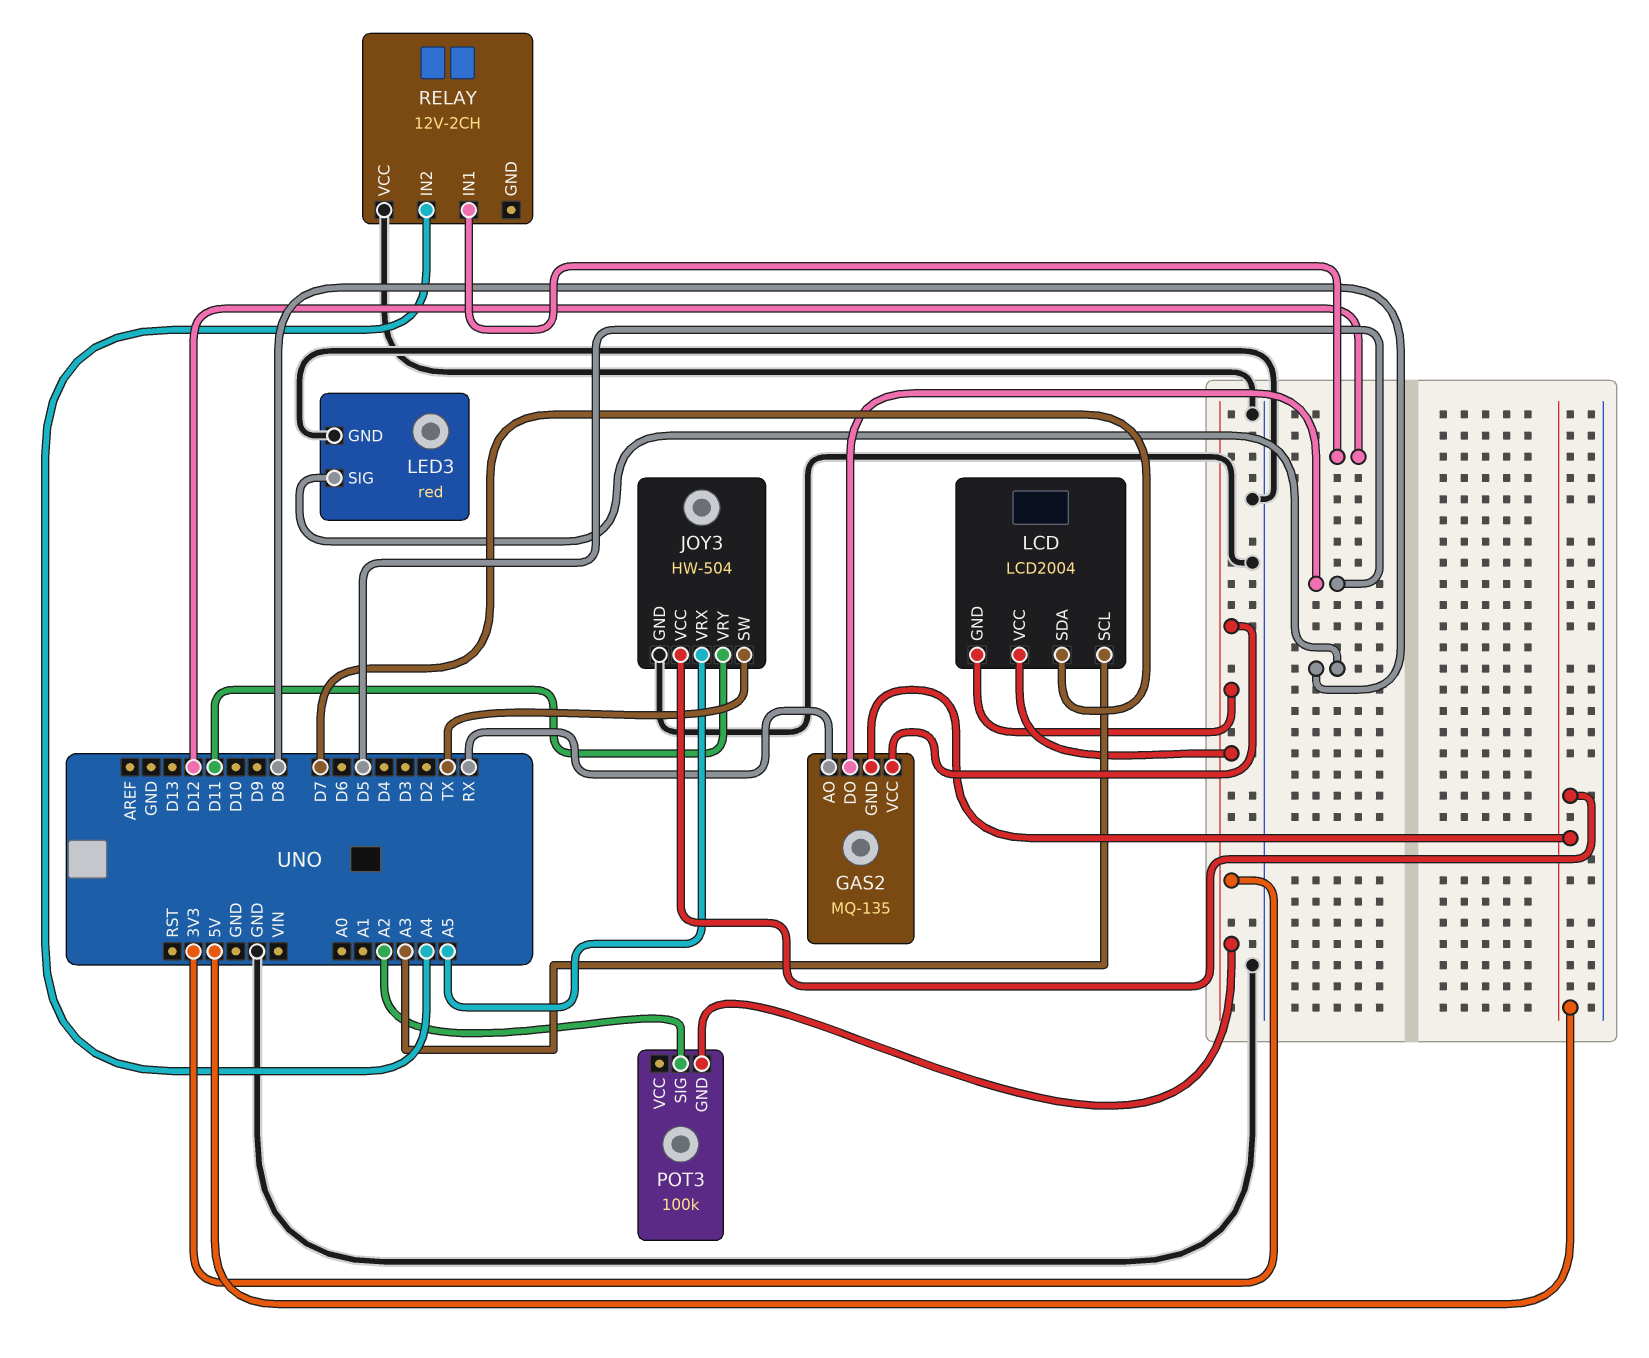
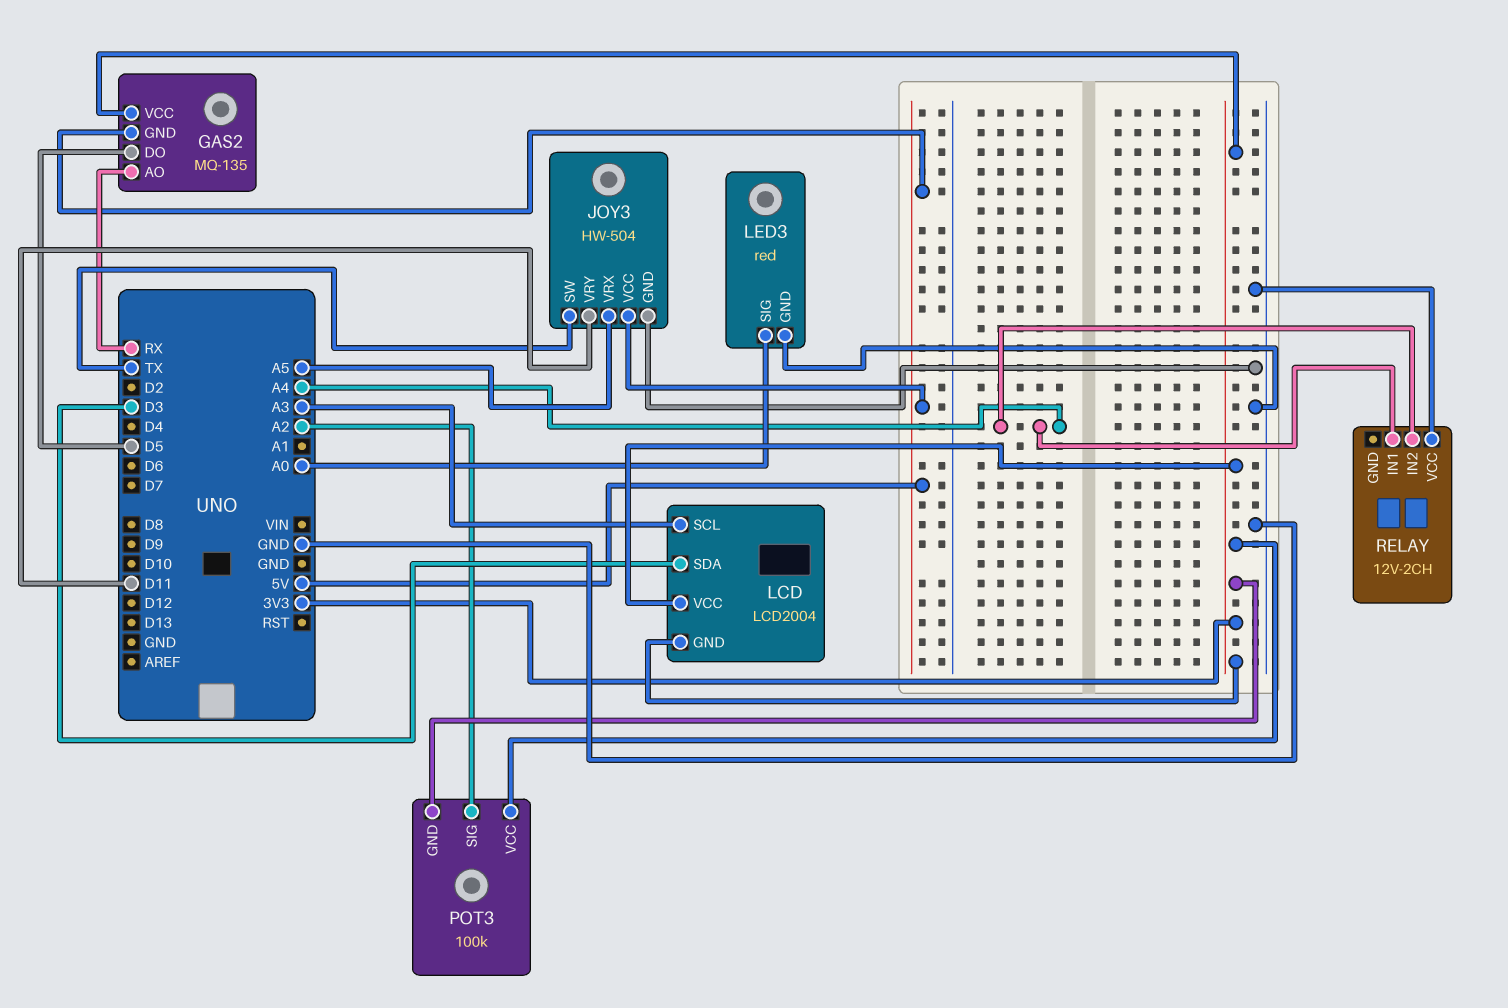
LCD pin SDA: D7 -> D3
LED3 pin SIG: D8 -> A0
POT3 pin VCC: none -> 3V3
RELAY pin IN1: D12 -> A4

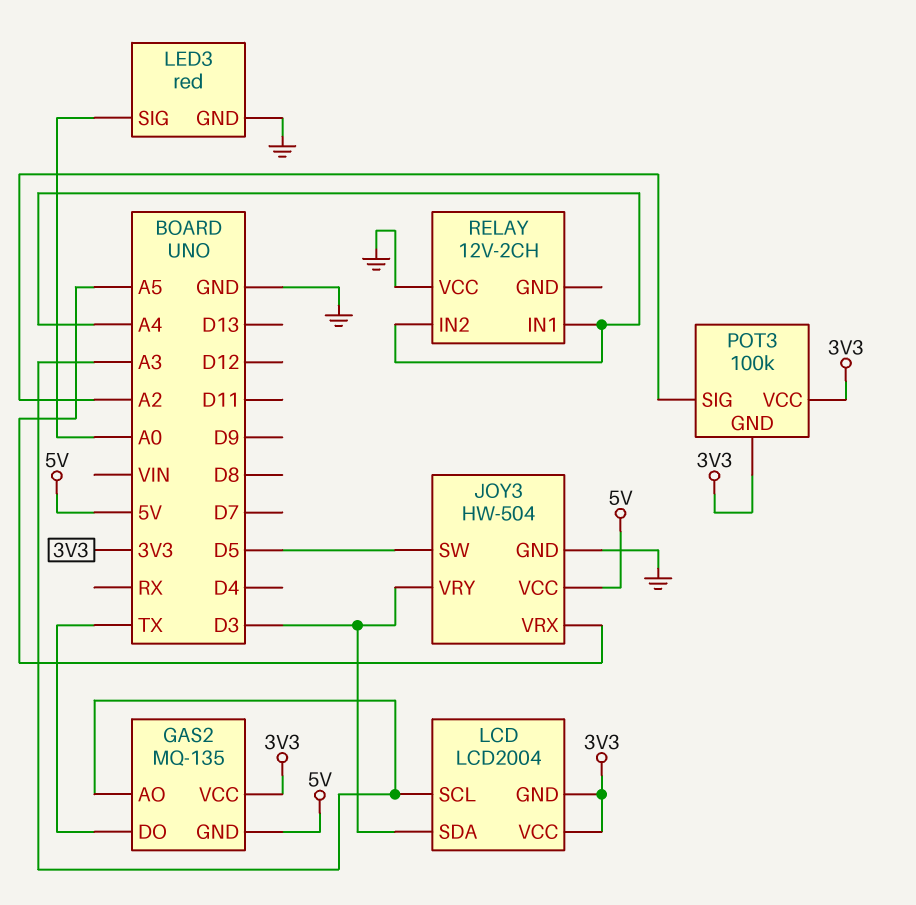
GAS2 pin AO: RX -> A3
GAS2 pin DO: D5 -> TX
JOY3 pin SW: TX -> D5
JOY3 pin VRY: D11 -> D3

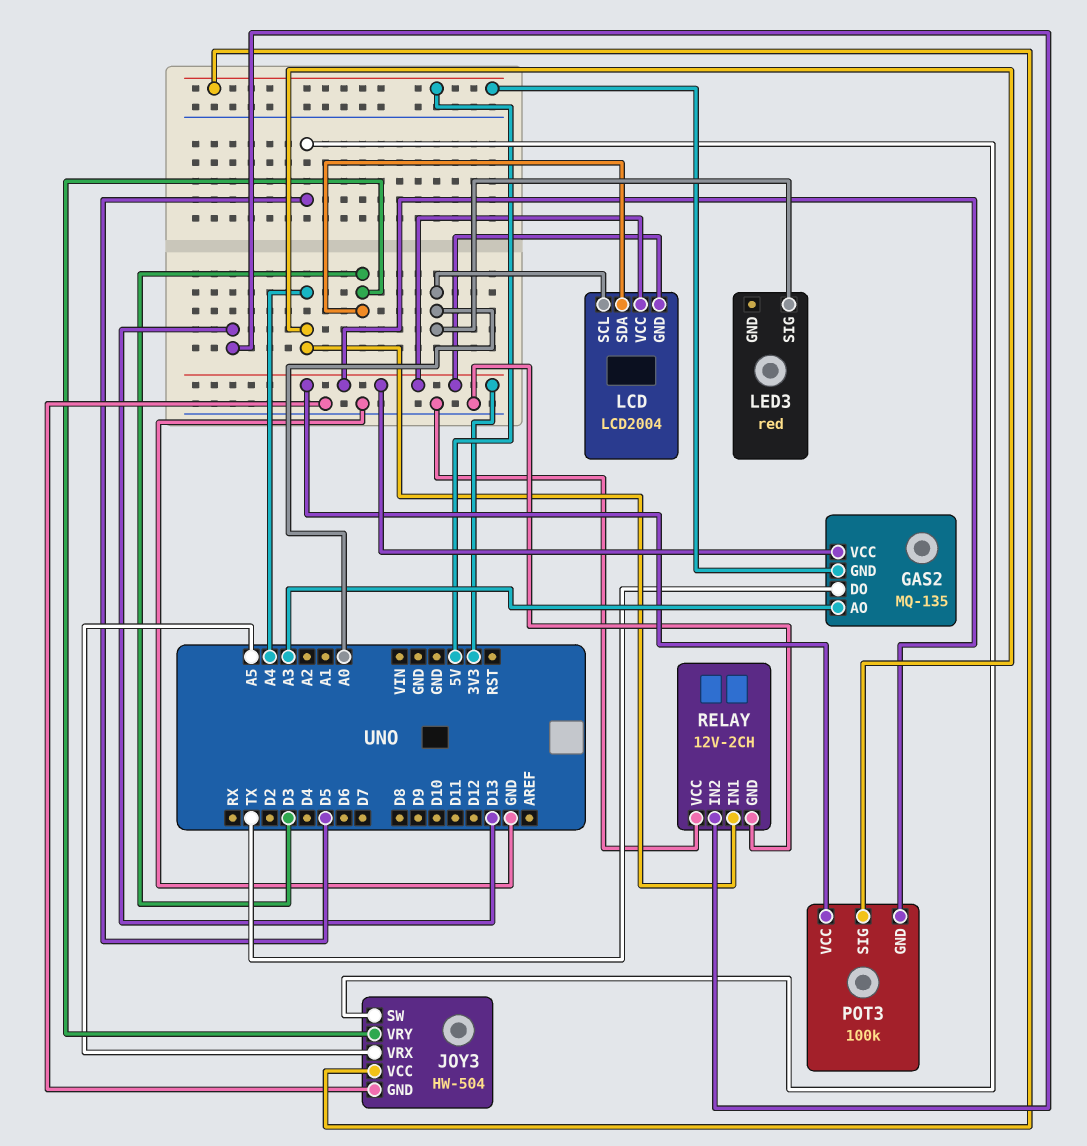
LCD pin SCL: A3 -> A0
LED3 pin GND: GND -> none
POT3 pin SIG: A2 -> A4
RELAY pin GND: none -> GND
RELAY pin IN2: A4 -> D13

